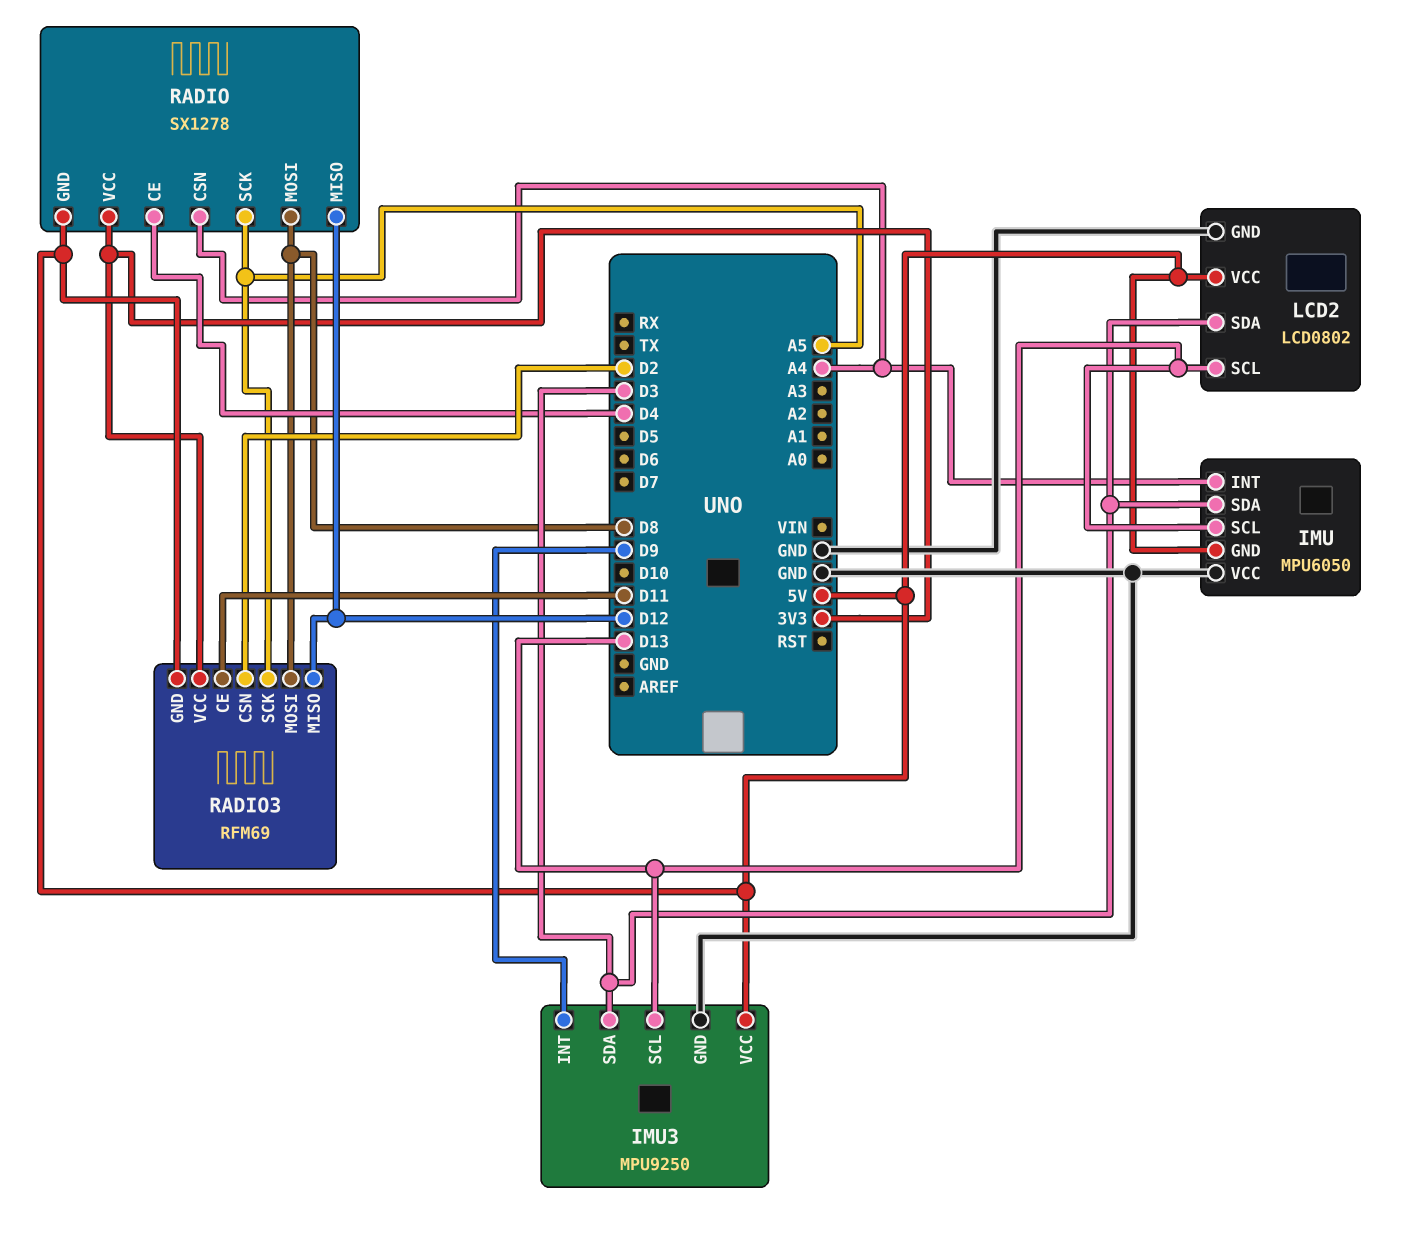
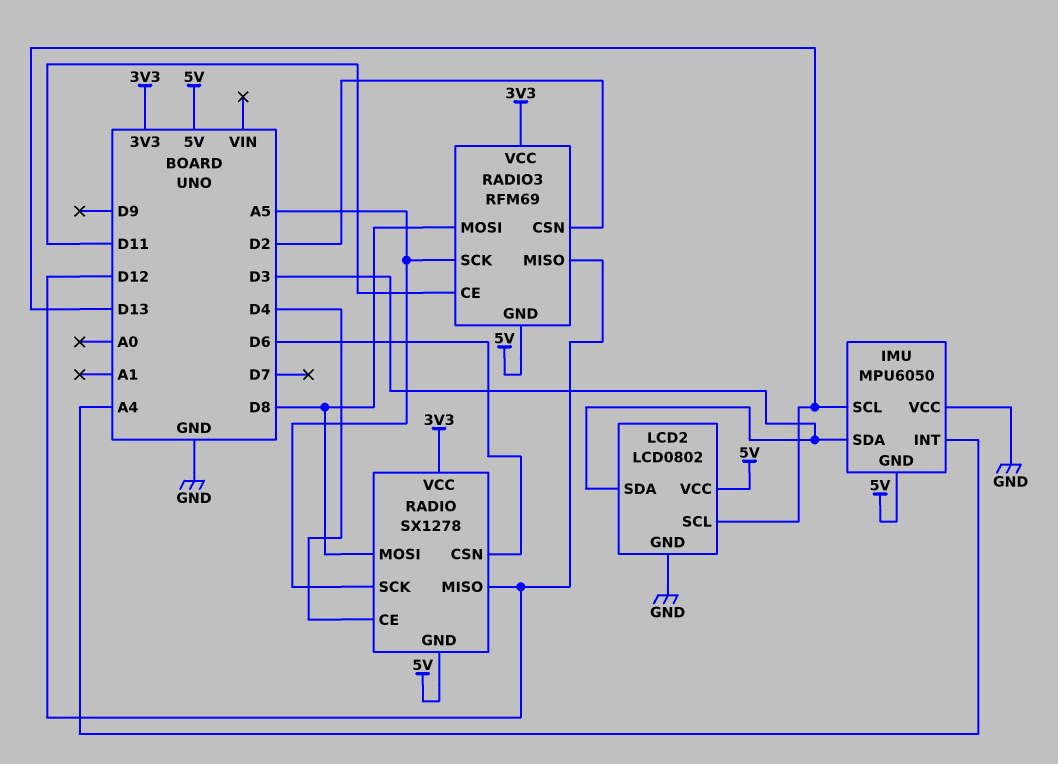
IMU3: MPU9250 -> none
IMU3 pin GND: GND -> none
IMU3 pin INT: D9 -> none
IMU3 pin SCL: D13 -> none
IMU3 pin SDA: D3 -> none
IMU3 pin VCC: 5V -> none
RADIO pin CSN: A4 -> D6

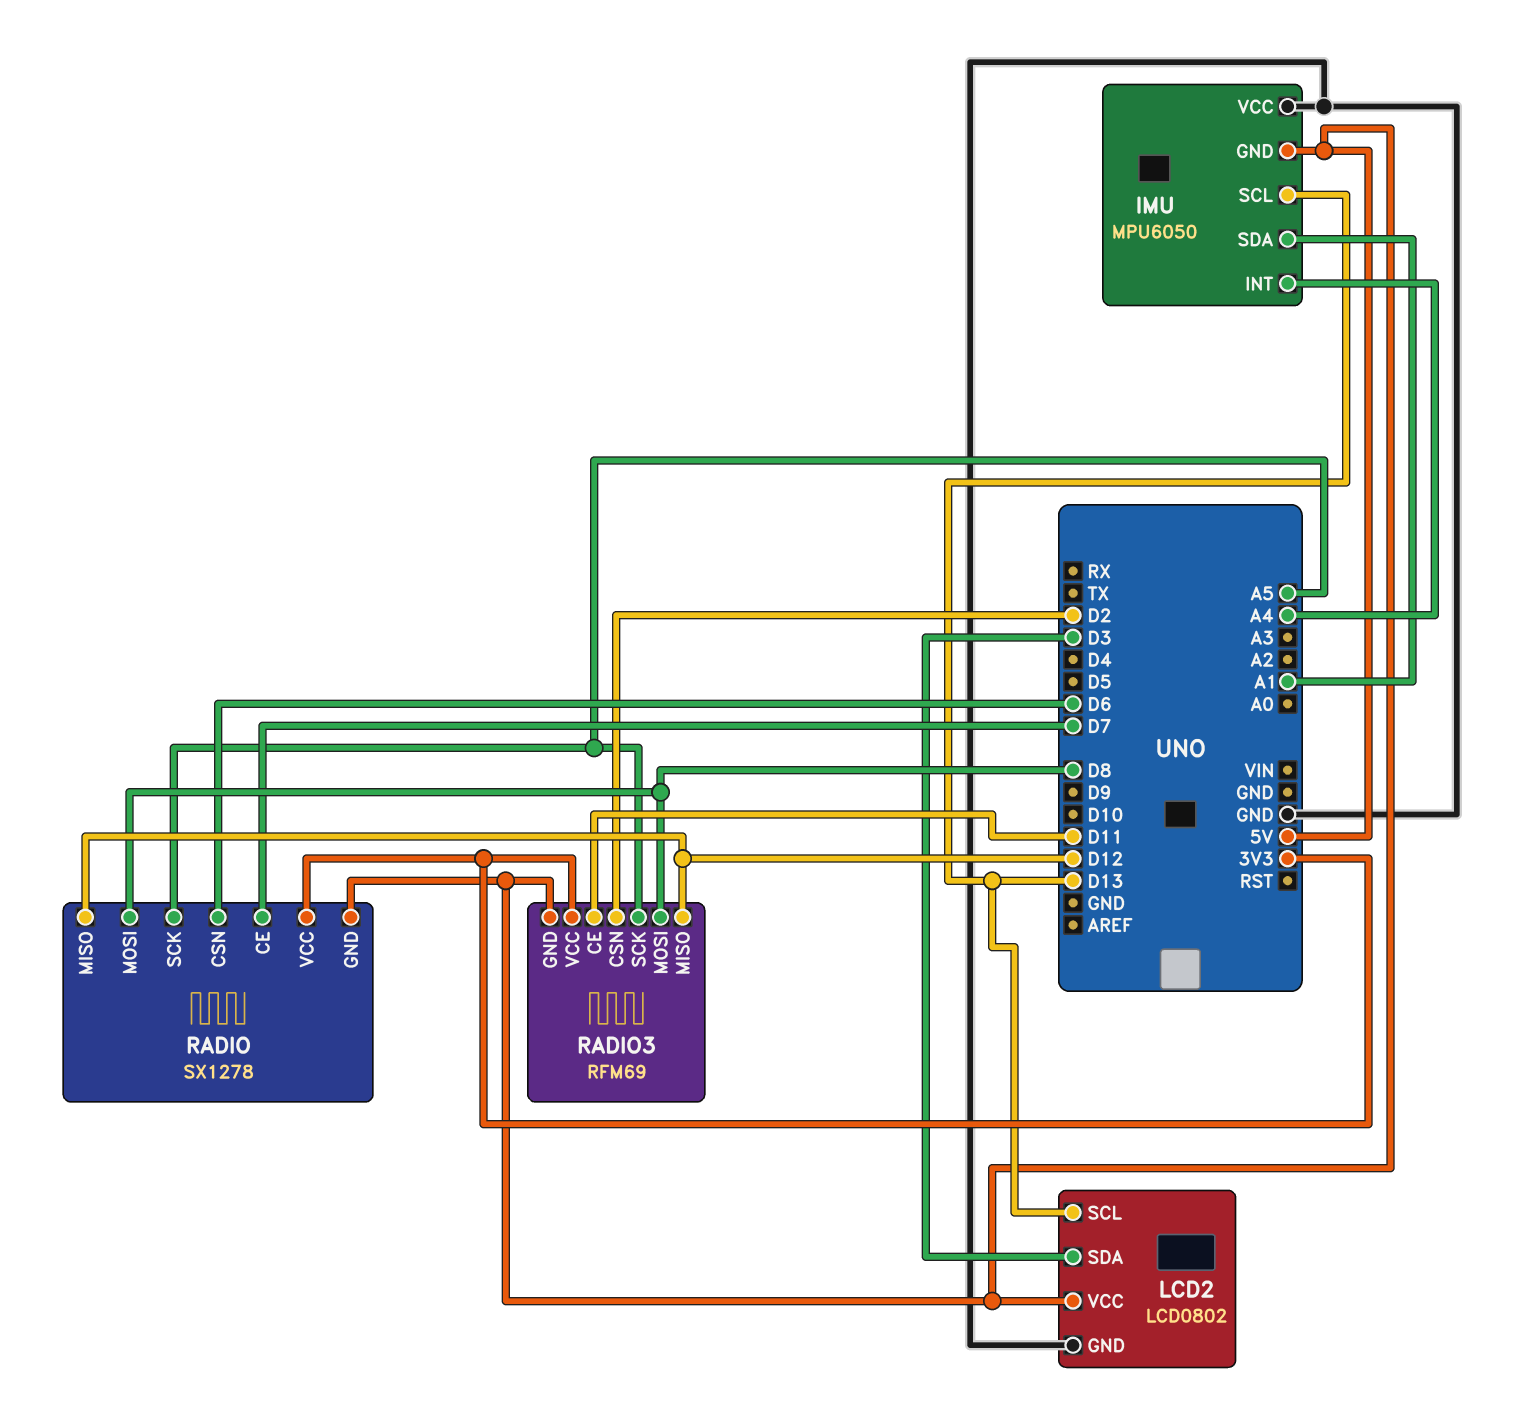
IMU pin SDA: D3 -> A1
RADIO pin CE: D4 -> D7

